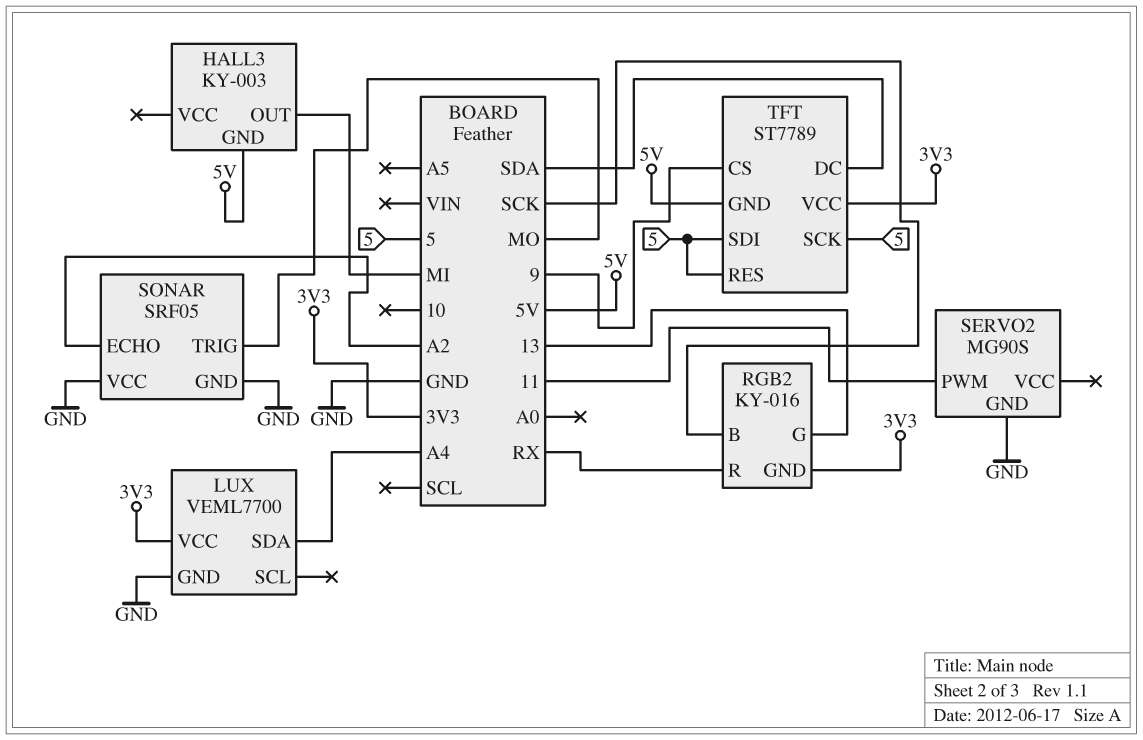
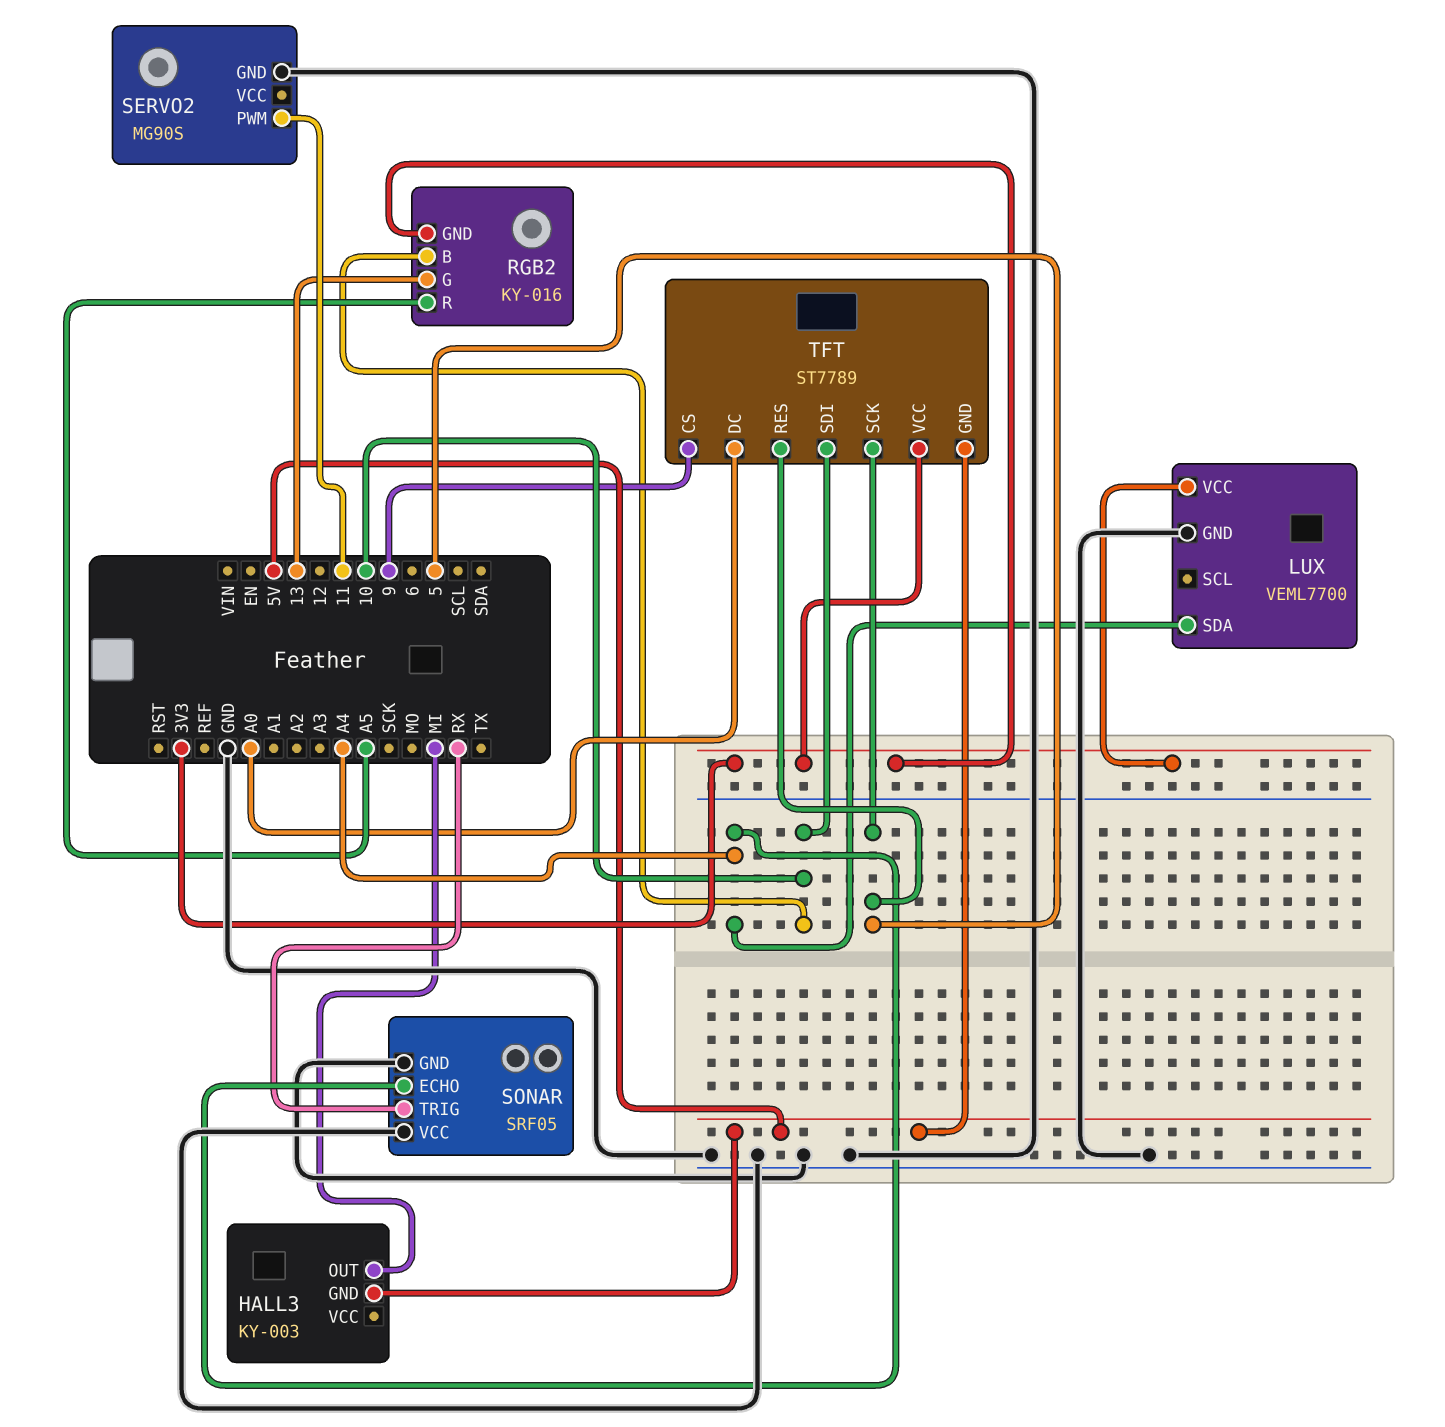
RGB2 pin B: SCK -> 10
RGB2 pin R: RX -> A5
SONAR pin ECHO: A2 -> A4
SONAR pin TRIG: MO -> RX
TFT pin DC: SDA -> A0
TFT pin SDI: 5 -> 10

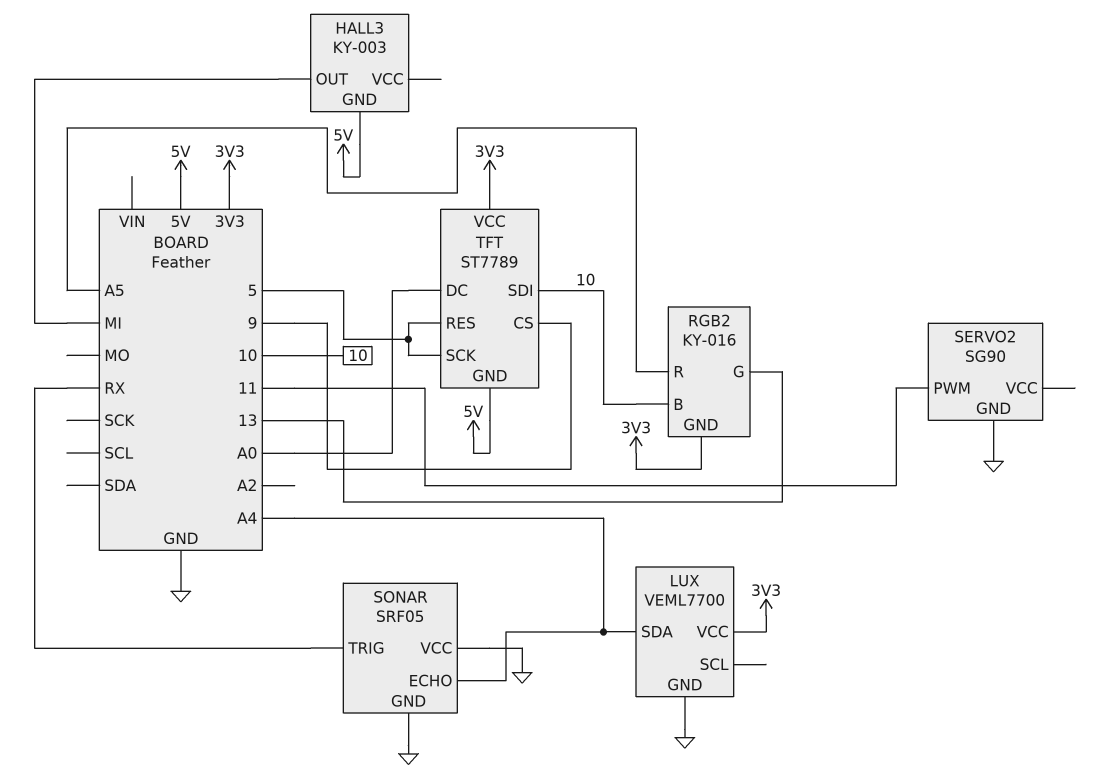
SERVO2: MG90S -> SG90

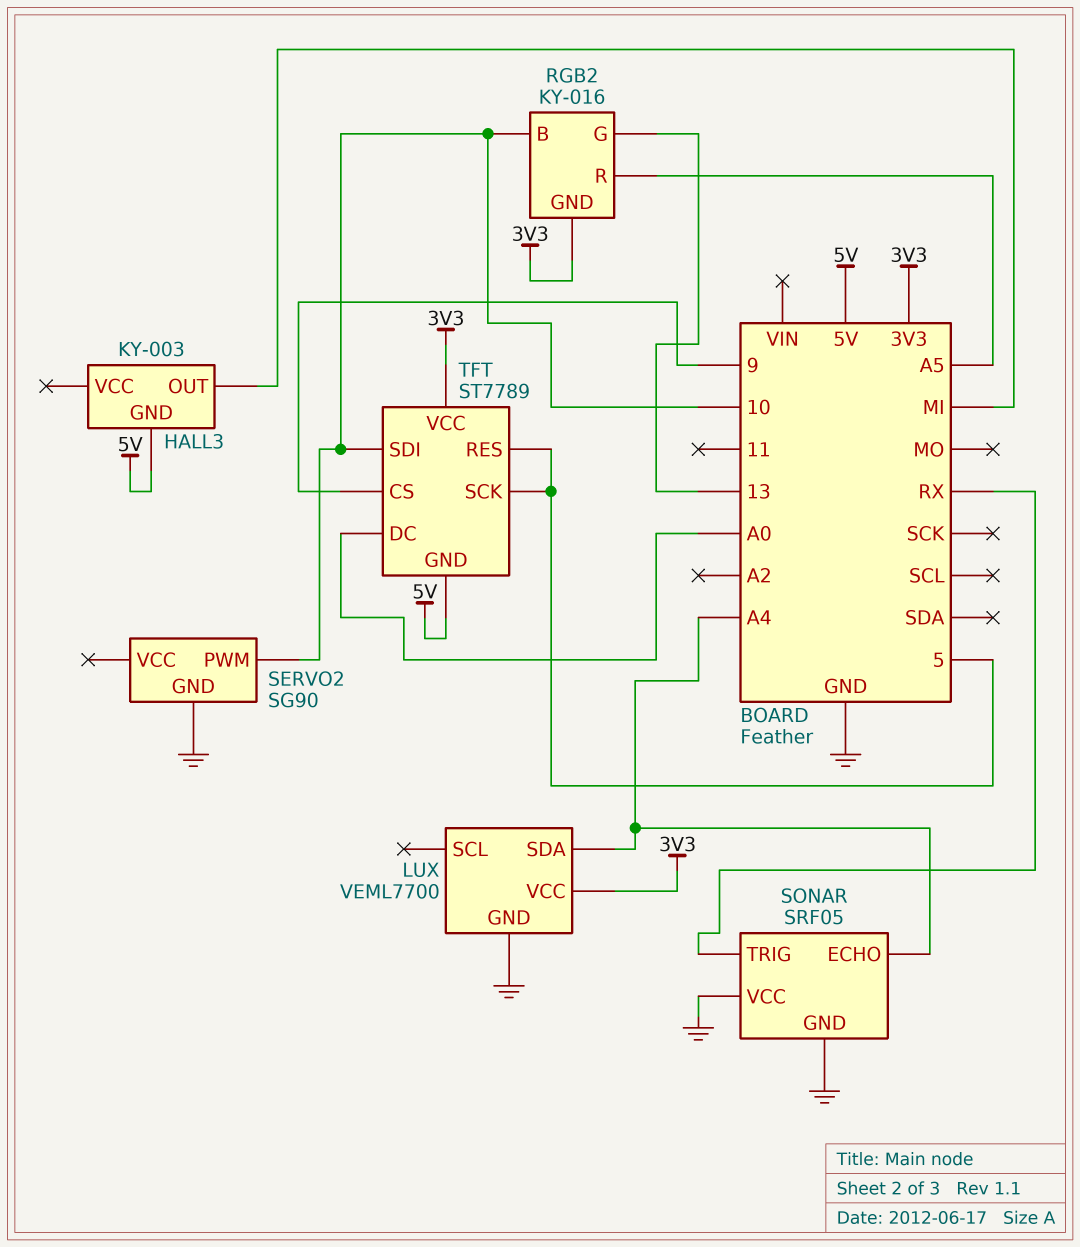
SERVO2 pin PWM: 11 -> 10

